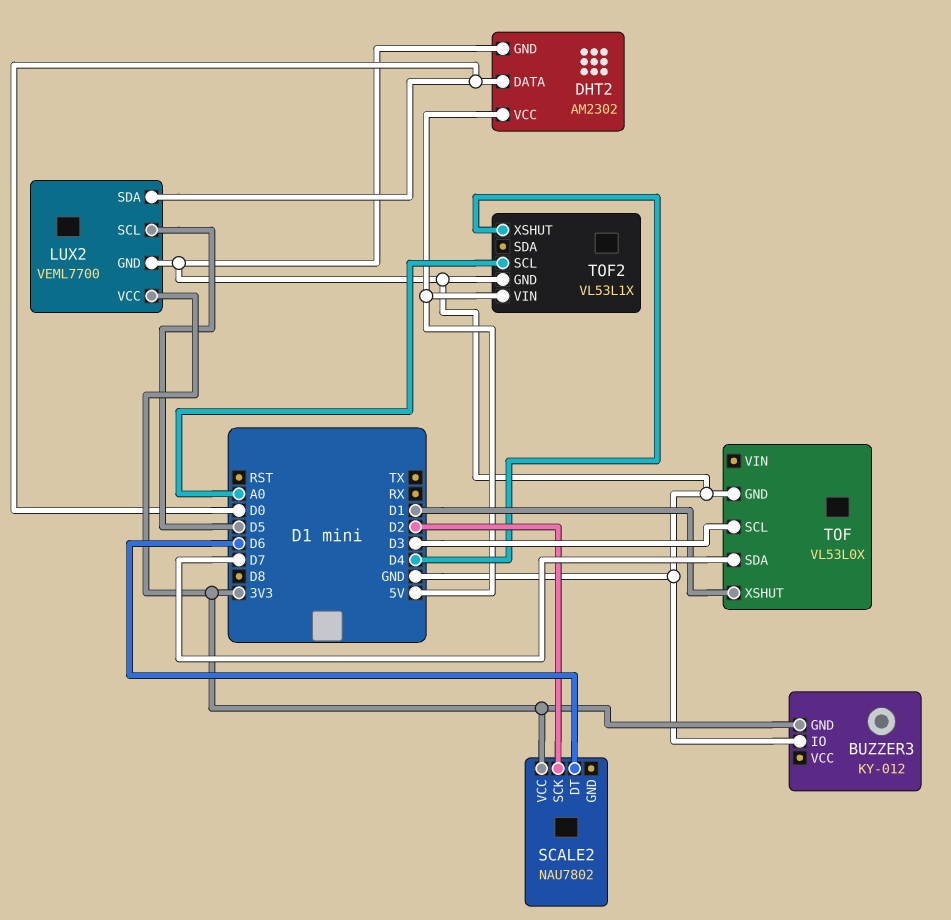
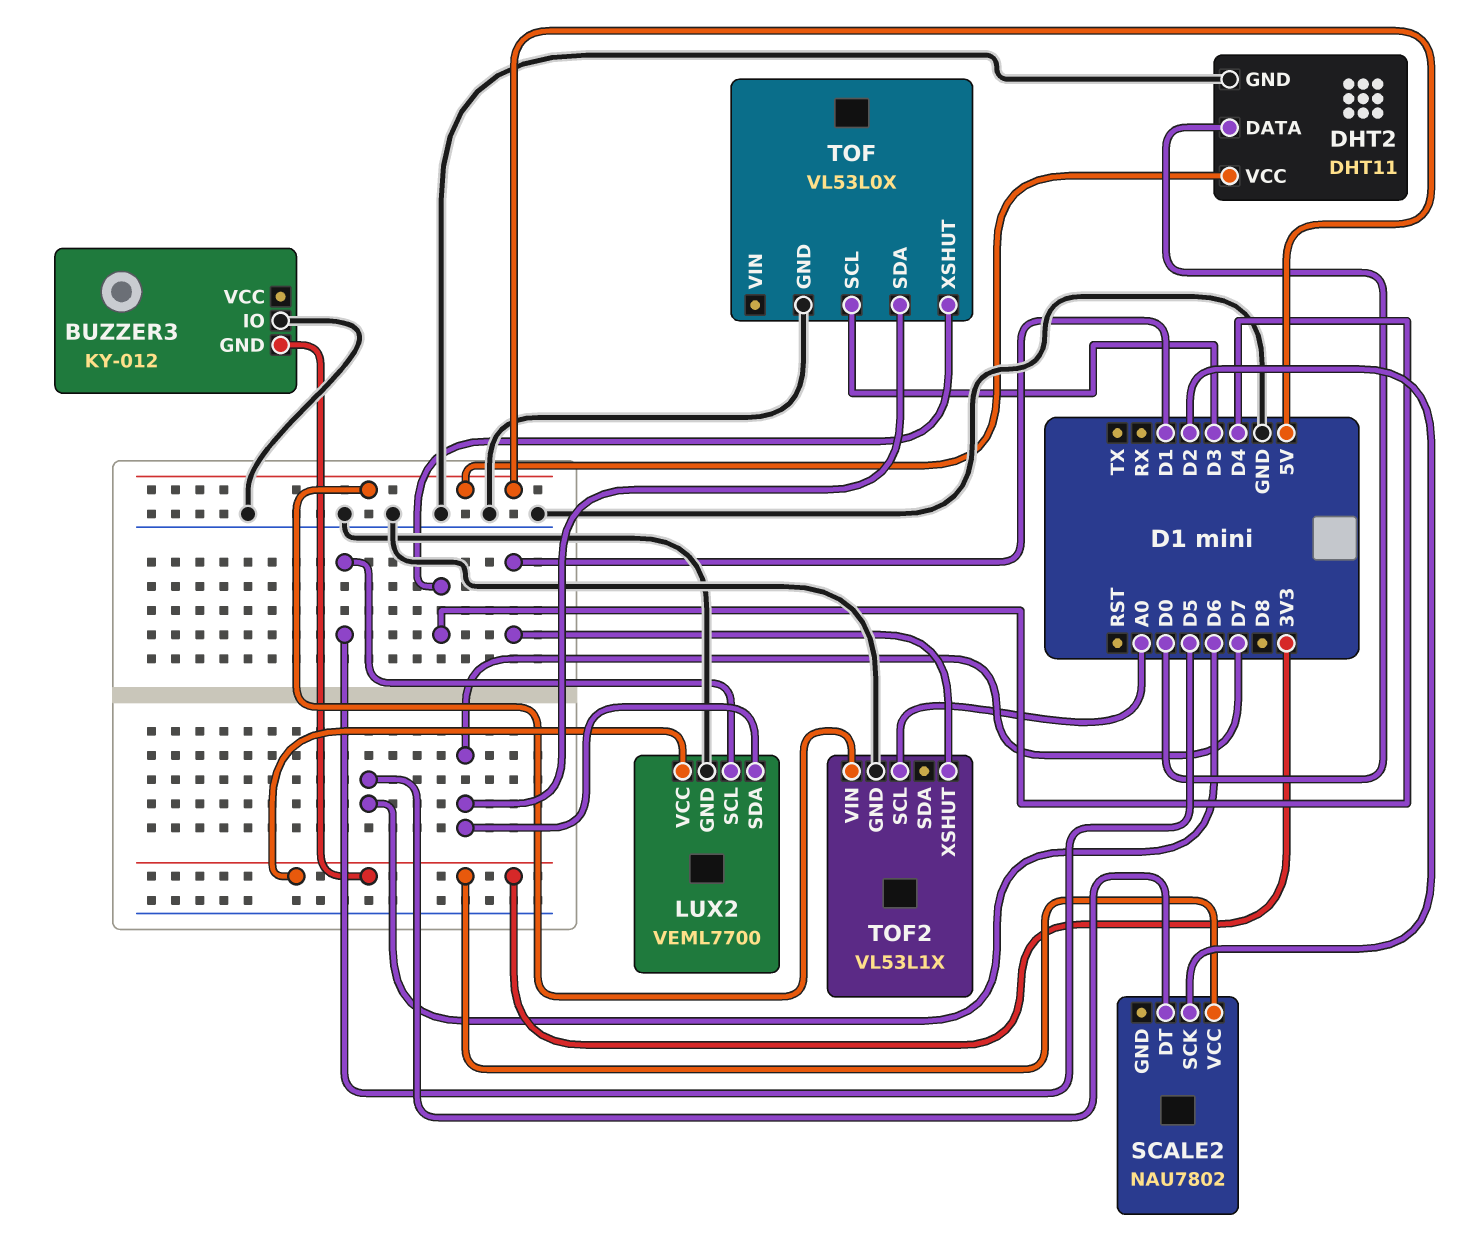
DHT2: AM2302 -> DHT11
LUX2 pin SDA: D0 -> D7
TOF pin XSHUT: D1 -> D4
TOF2 pin XSHUT: D4 -> D1

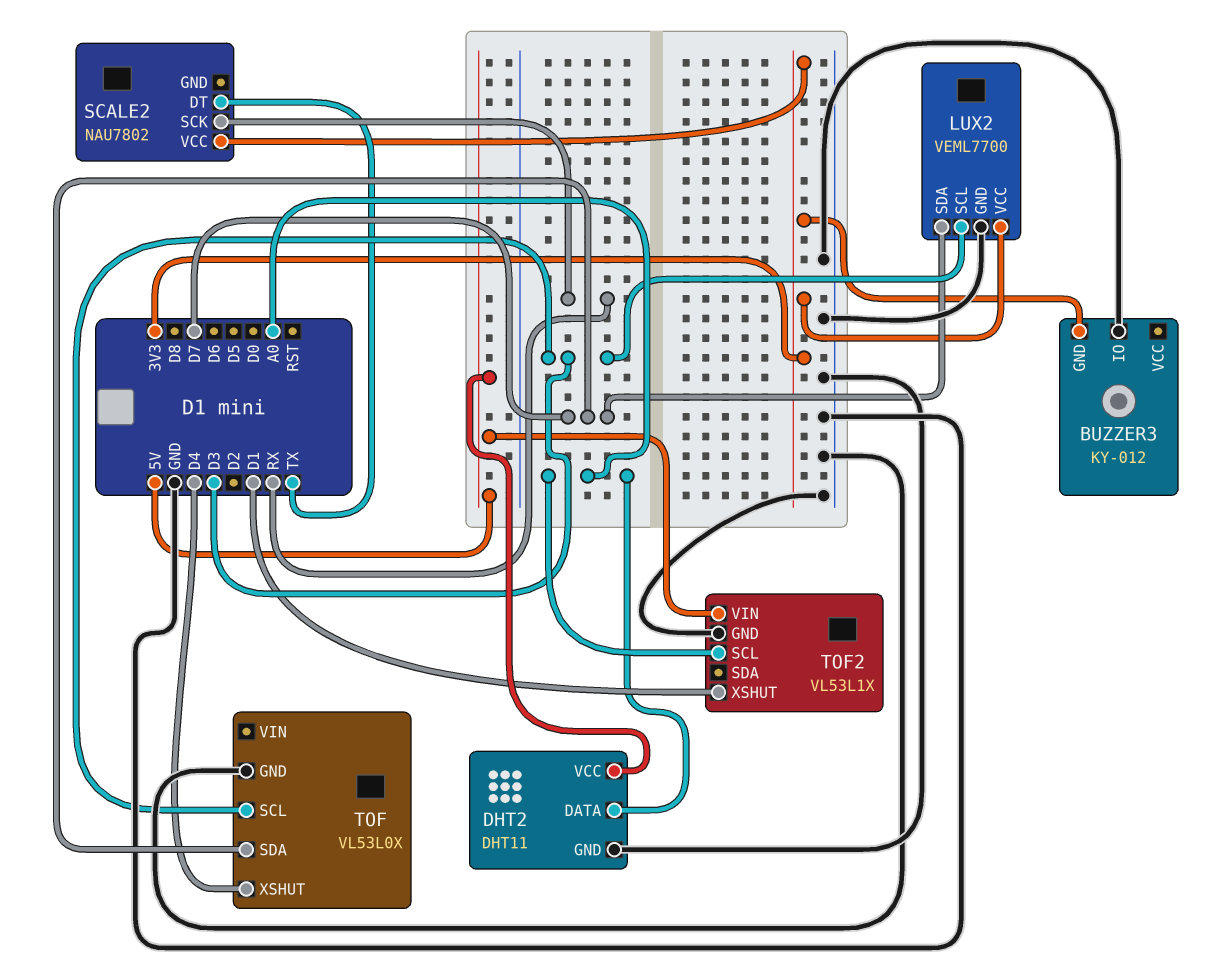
DHT2 pin DATA: D0 -> A0
LUX2 pin SCL: D5 -> D3
SCALE2 pin DT: D6 -> TX
SCALE2 pin SCK: D2 -> RX

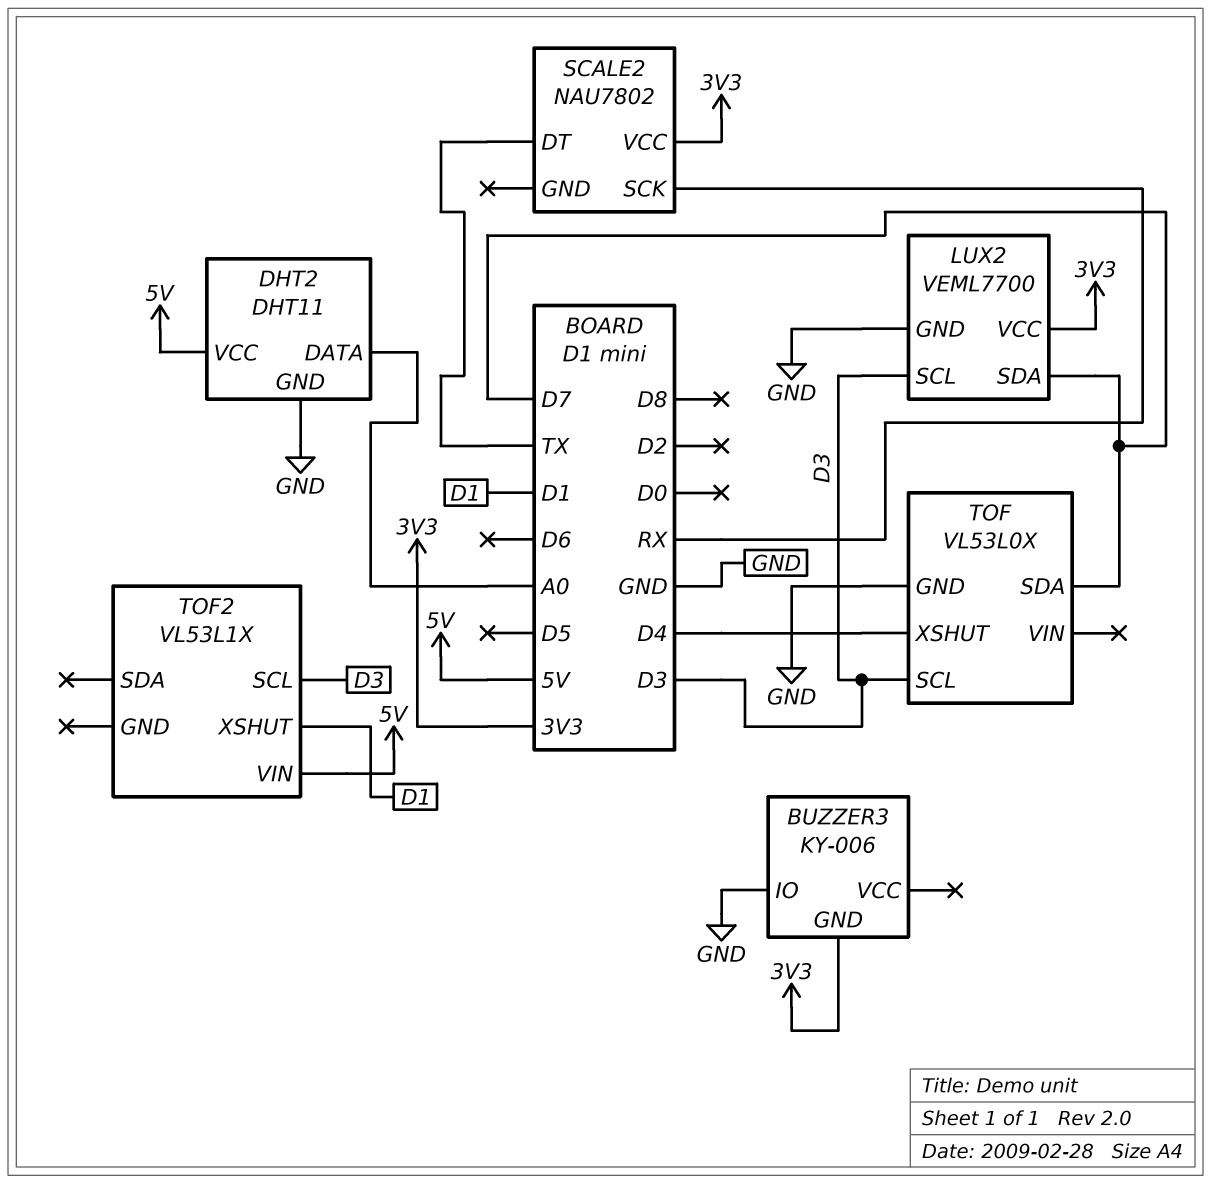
BUZZER3: KY-012 -> KY-006
TOF2 pin GND: GND -> none
TOF2 pin SCL: A0 -> D3

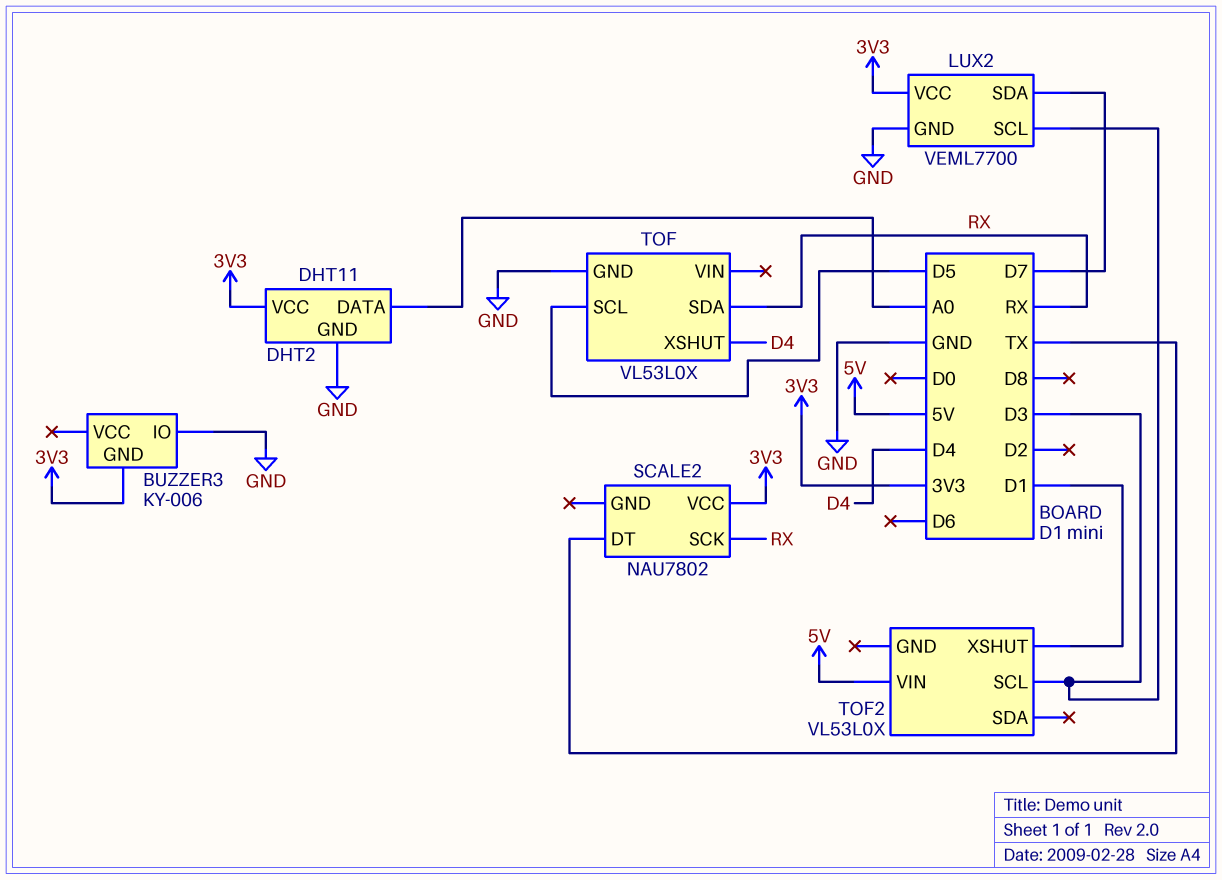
DHT2 pin VCC: 5V -> 3V3
TOF pin SCL: D3 -> D5
TOF pin SDA: D7 -> RX
TOF2: VL53L1X -> VL53L0X

